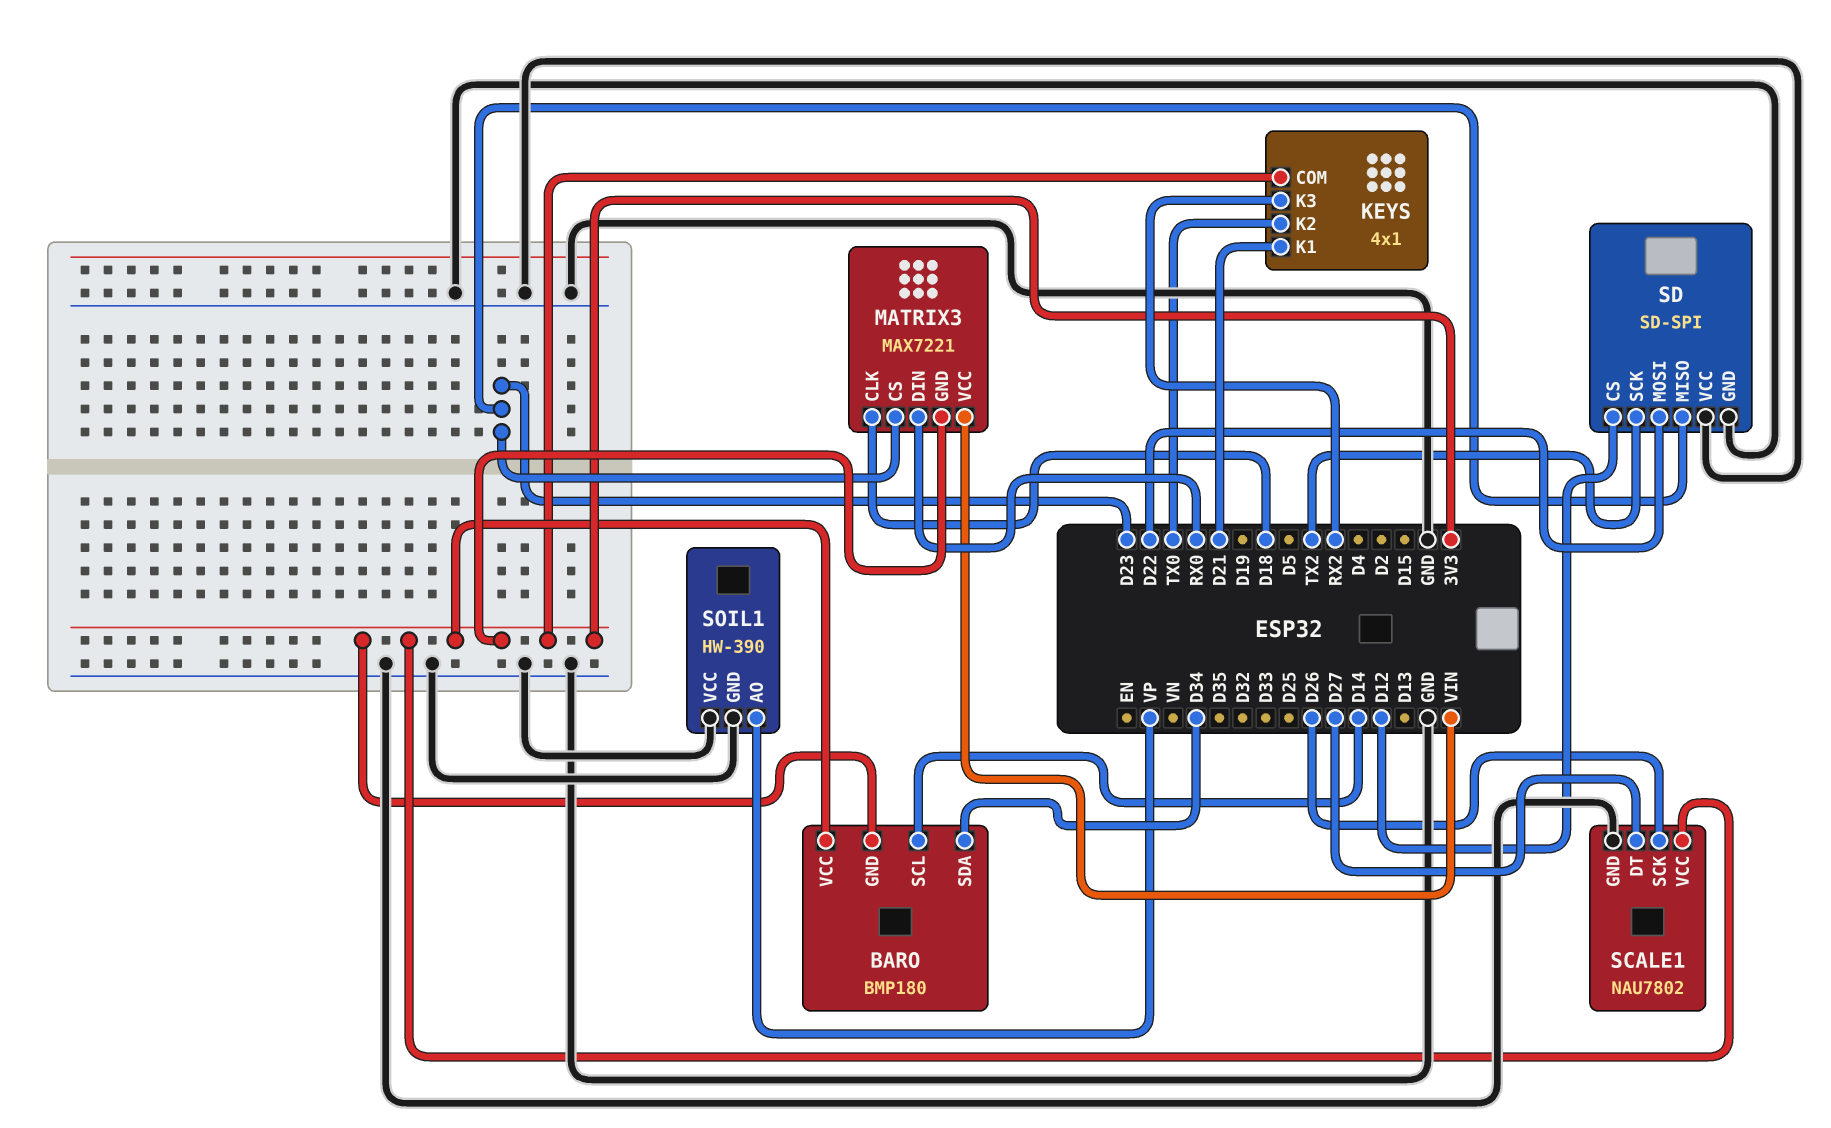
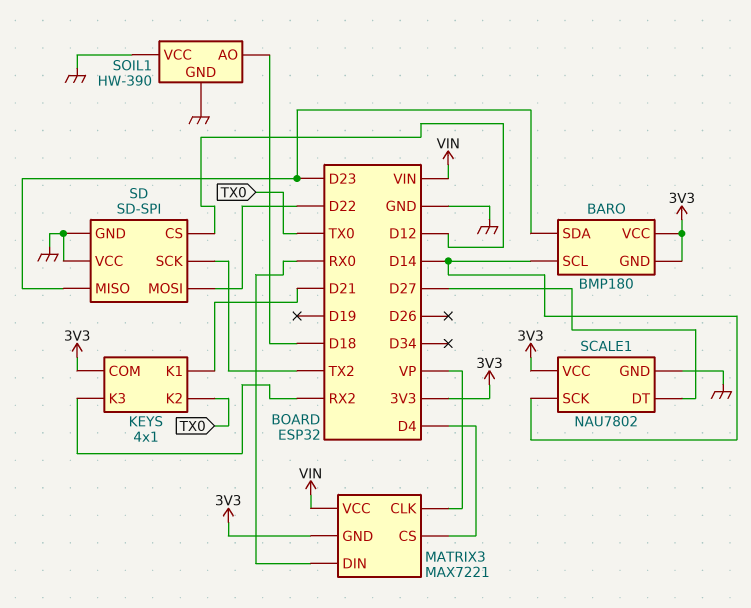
BARO pin SDA: D34 -> D23
MATRIX3 pin CLK: D18 -> VP
MATRIX3 pin CS: D23 -> D4
SCALE1 pin SCK: D26 -> D14
SOIL1 pin AO: VP -> D18

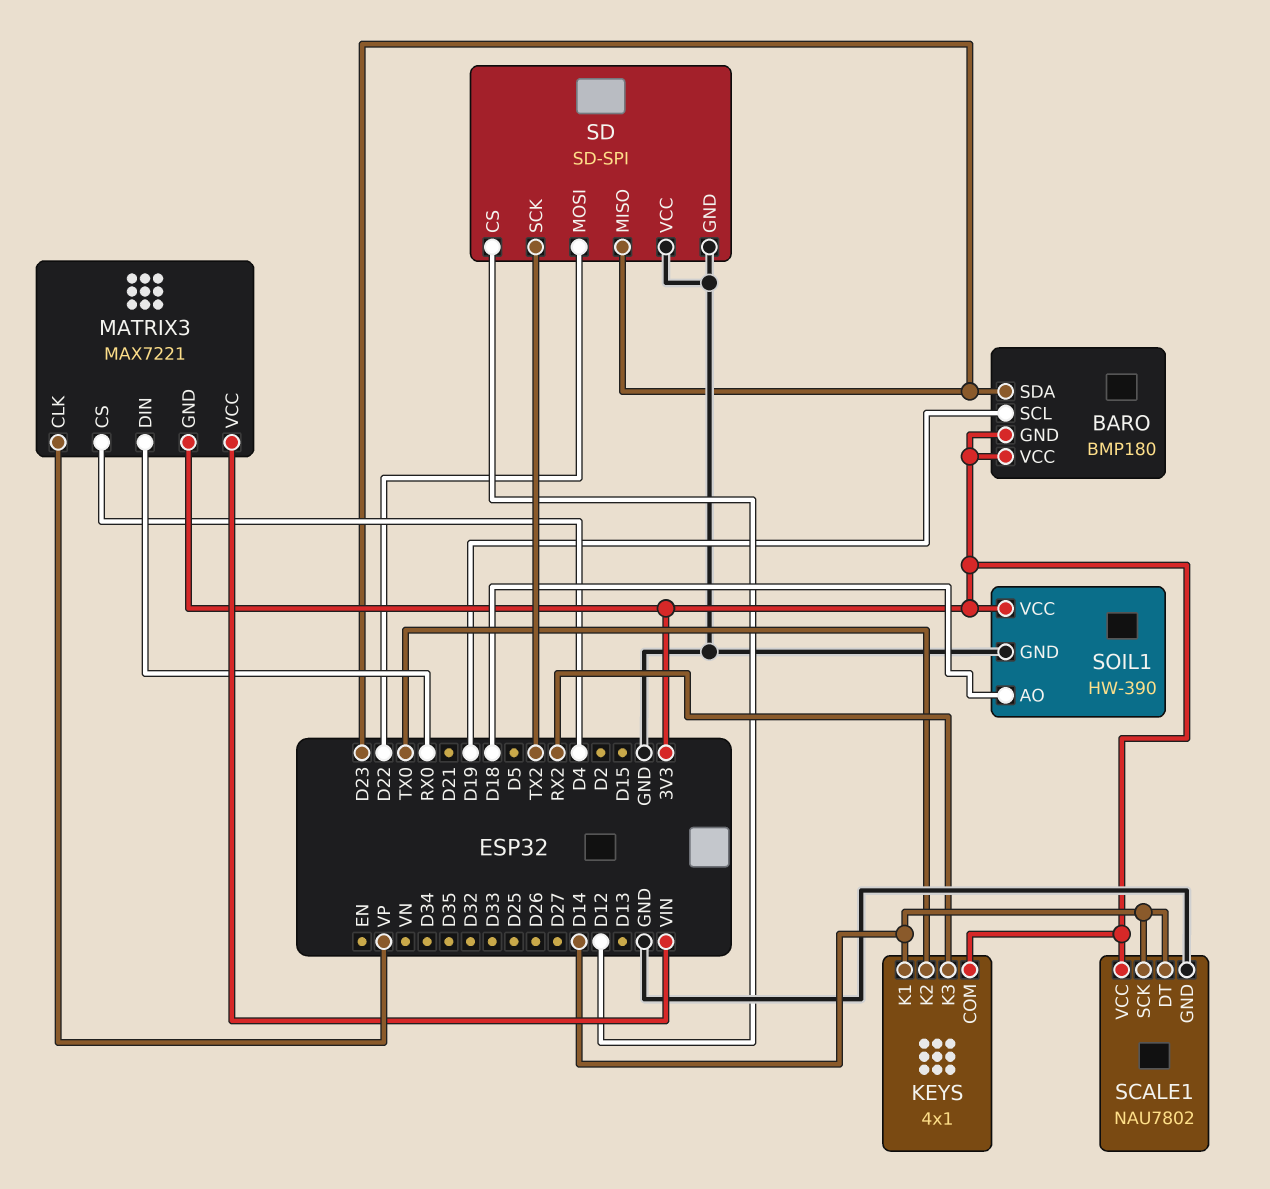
BARO pin SCL: D14 -> D19
KEYS pin K1: D21 -> D14
SCALE1 pin DT: D27 -> D14
SOIL1 pin VCC: GND -> 3V3

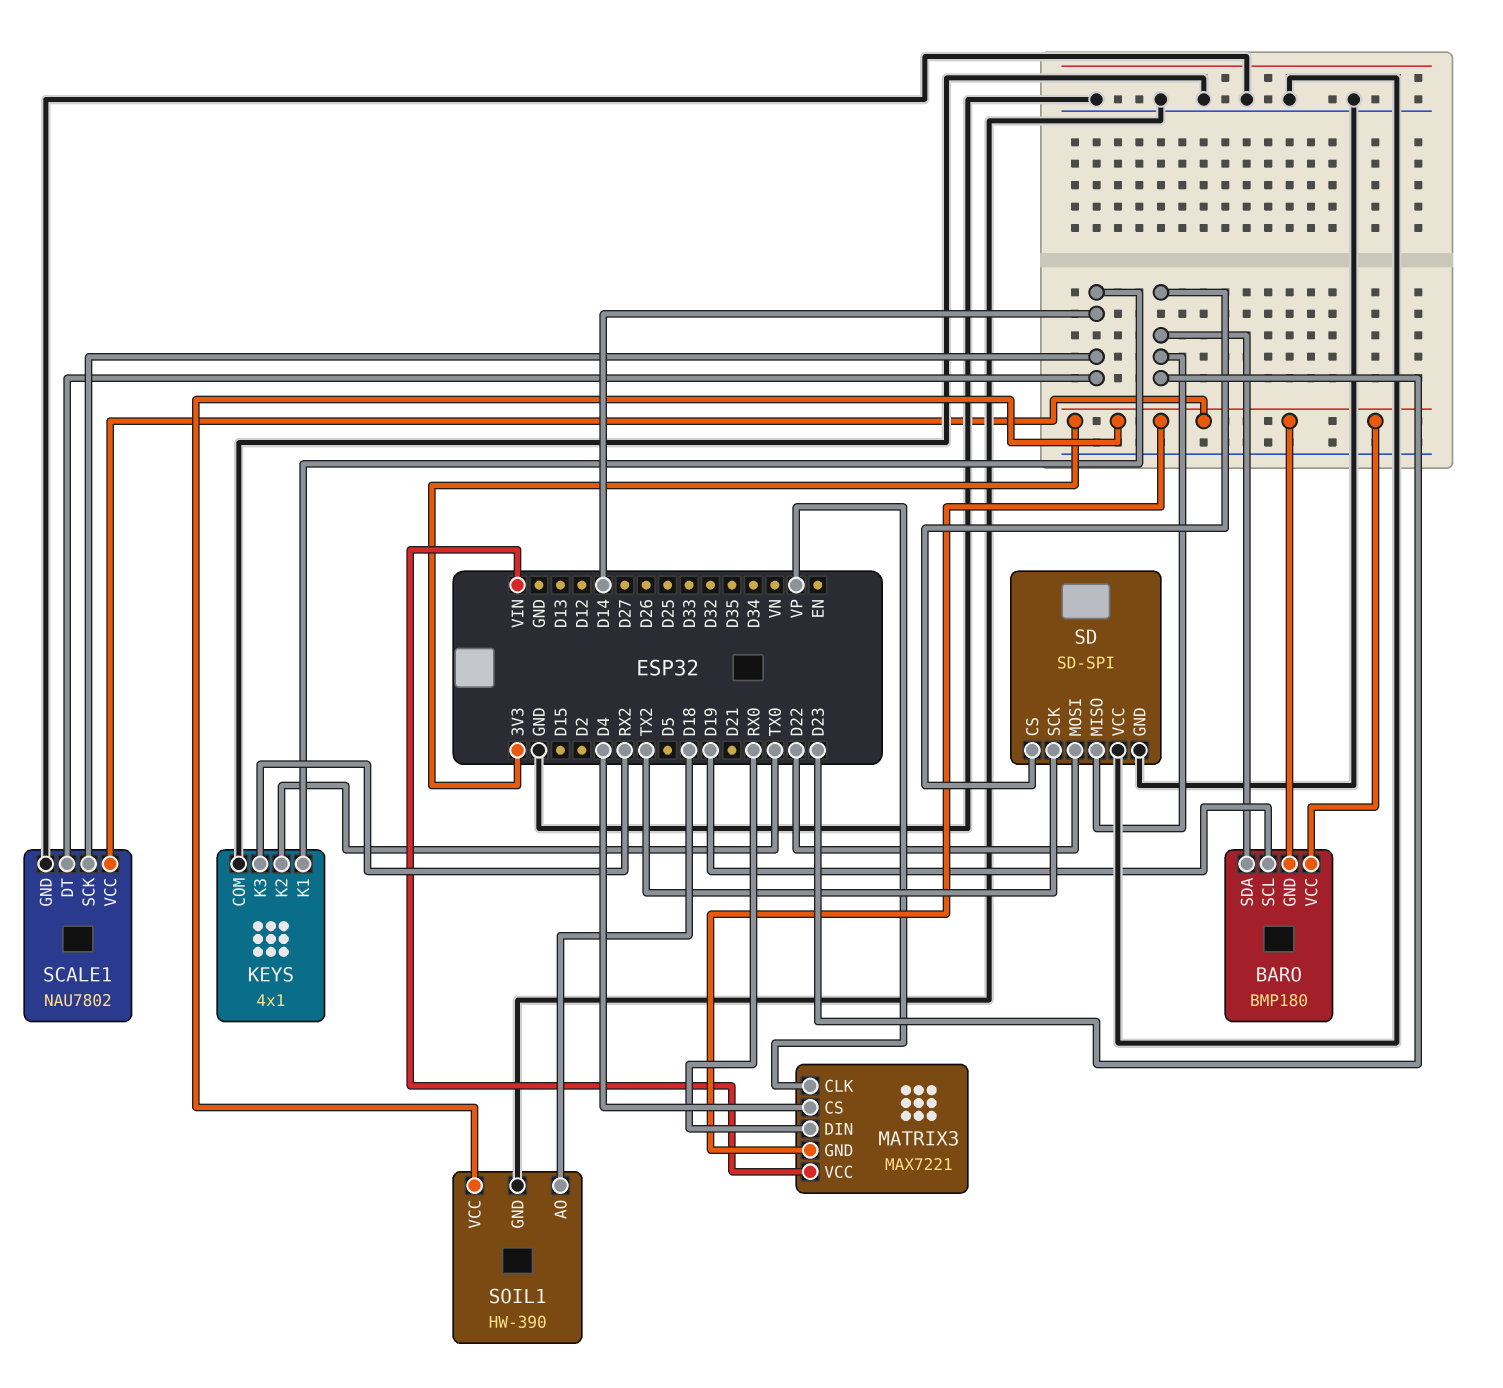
KEYS pin COM: 3V3 -> GND
SD pin CS: D12 -> D23

